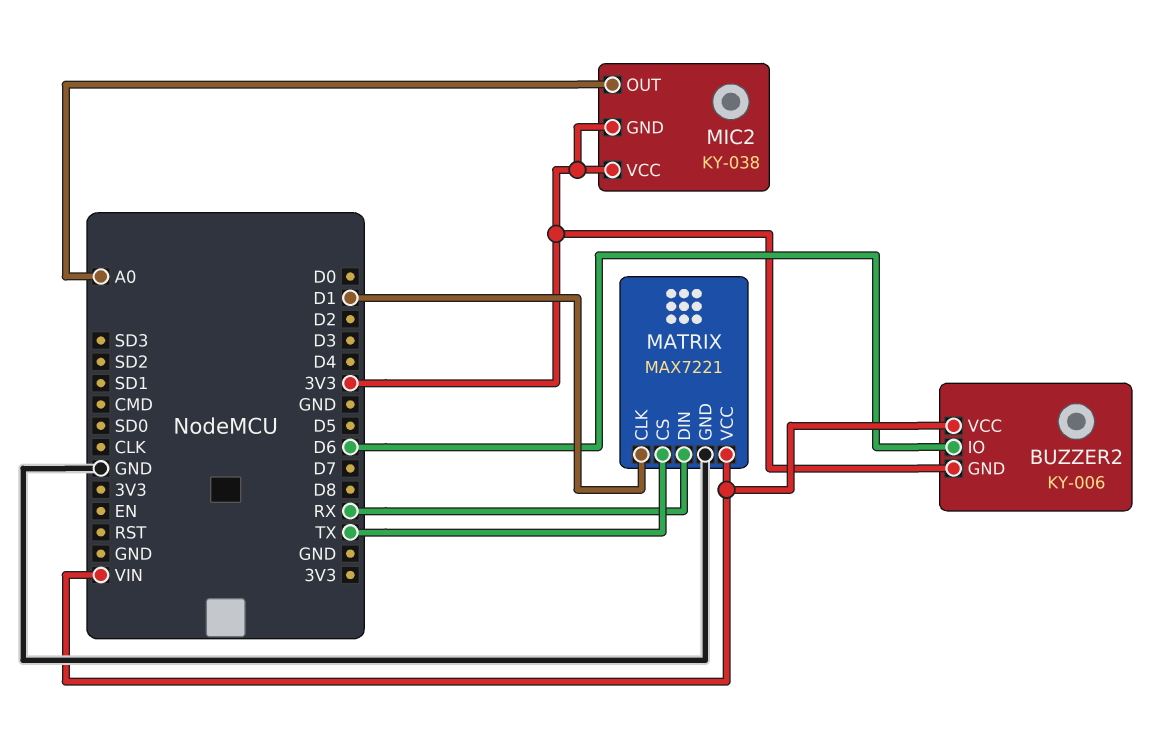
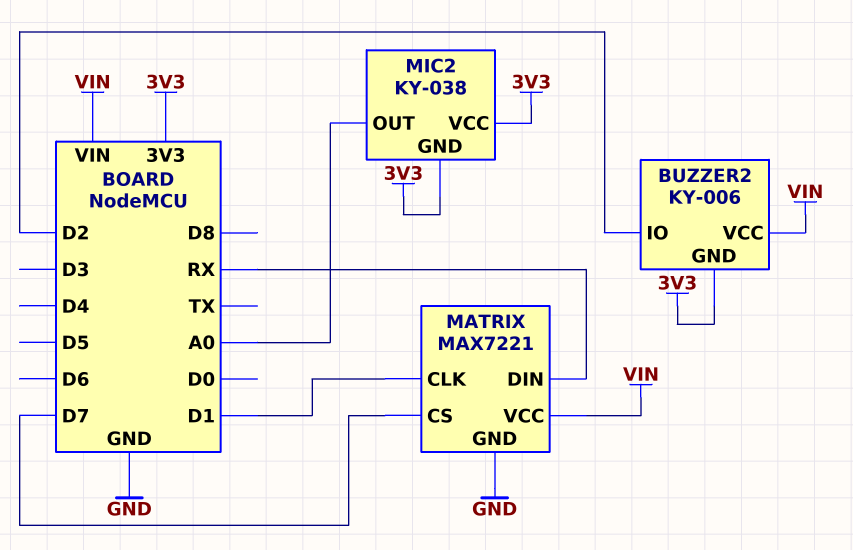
BUZZER2 pin IO: D6 -> D2
MATRIX pin CS: TX -> D7

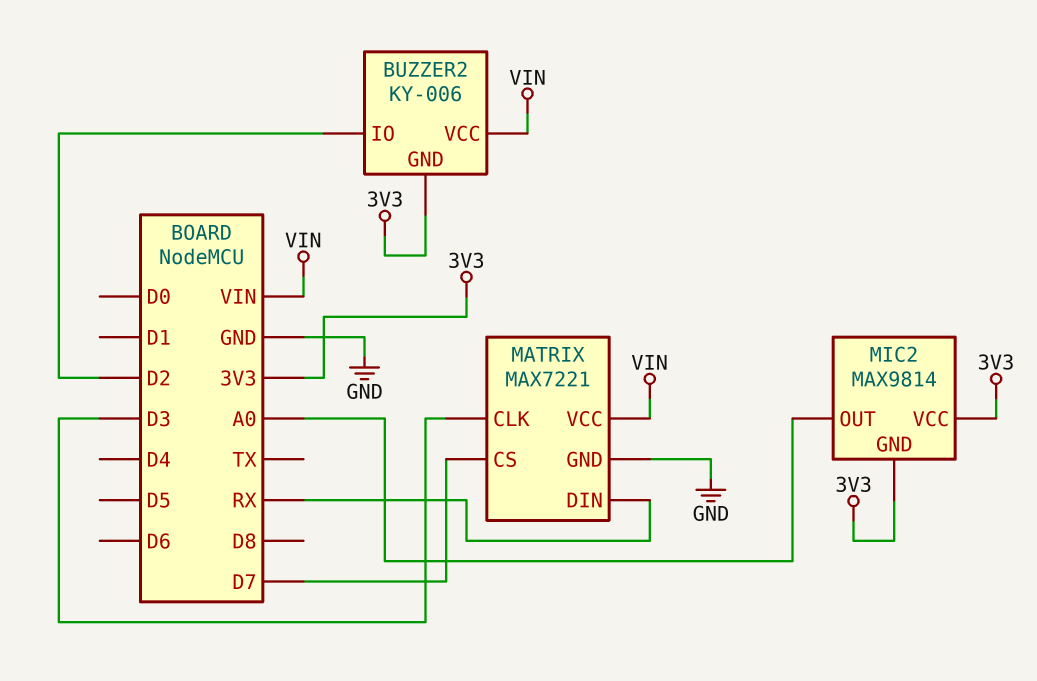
MATRIX pin CLK: D1 -> D3
MIC2: KY-038 -> MAX9814

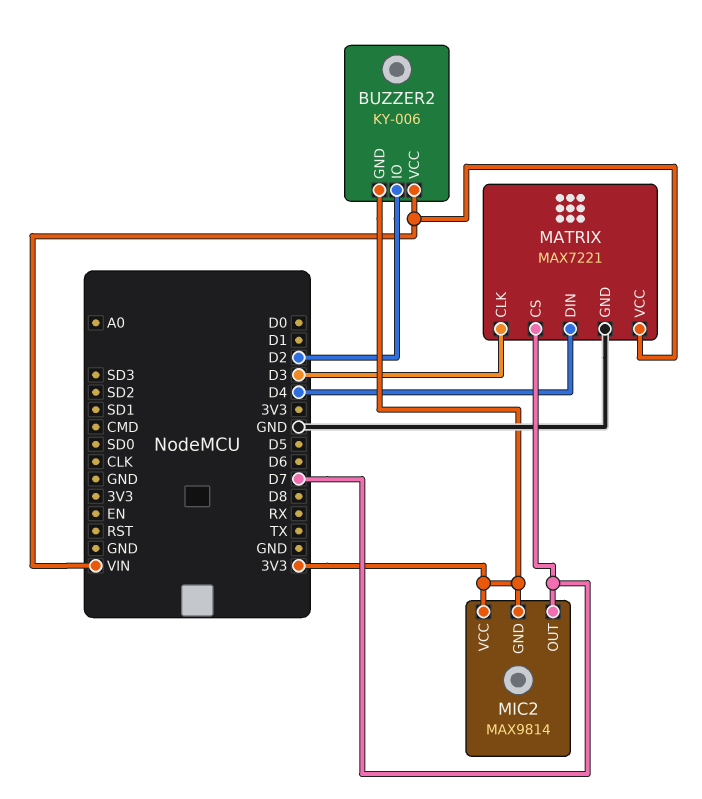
MATRIX pin DIN: RX -> D4
MIC2 pin OUT: A0 -> D7

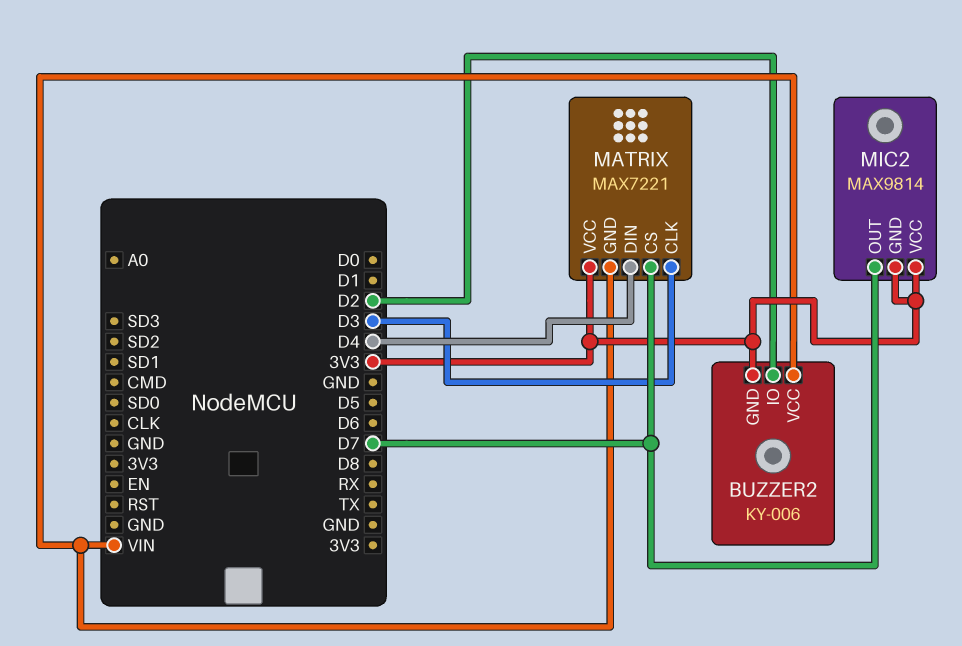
MATRIX pin GND: GND -> VIN
MATRIX pin VCC: VIN -> 3V3

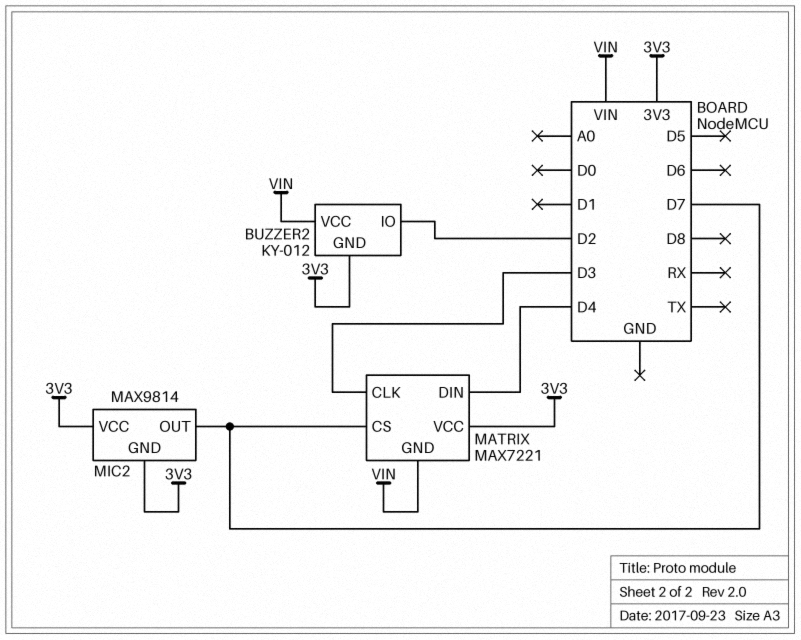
BUZZER2: KY-006 -> KY-012

